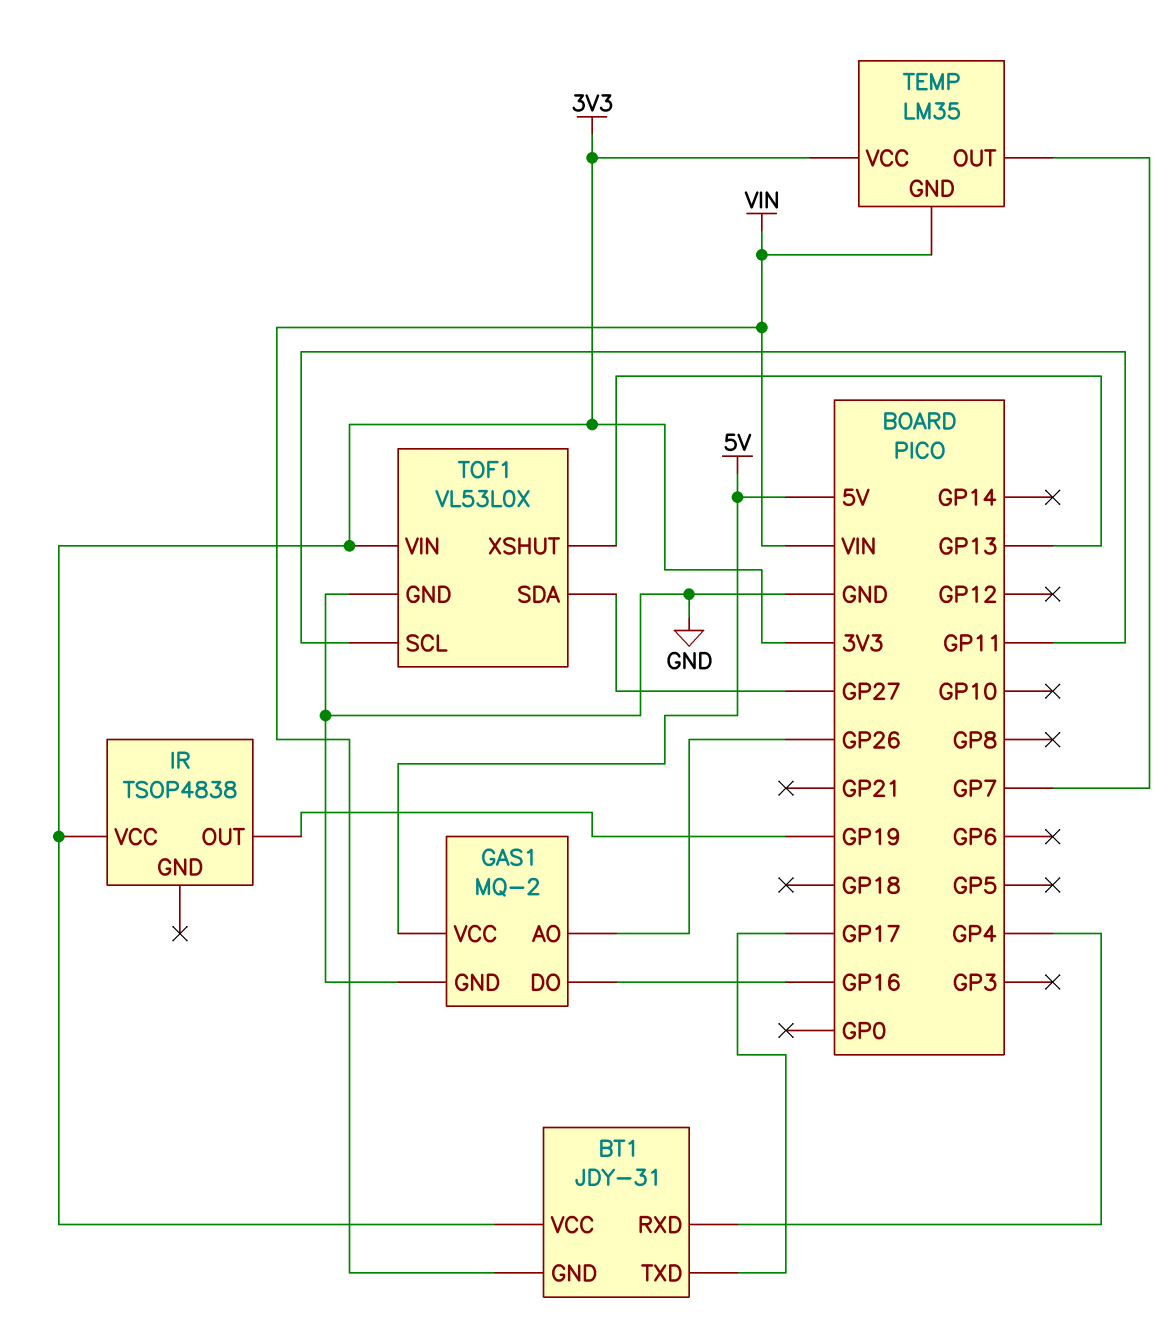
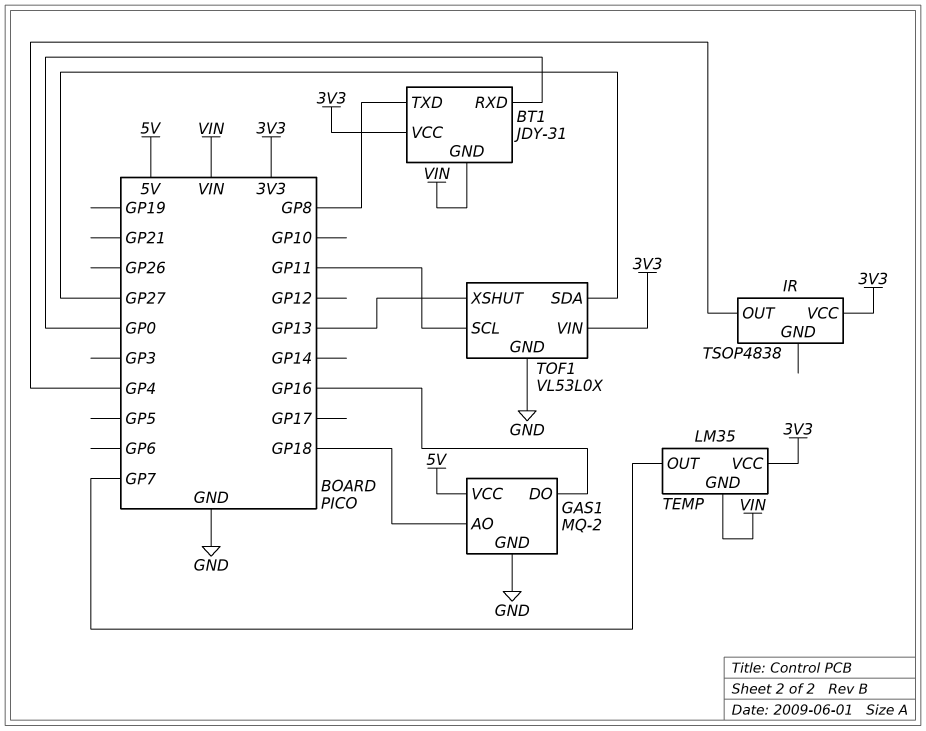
BT1 pin RXD: GP4 -> GP0
BT1 pin TXD: GP17 -> GP8
GAS1 pin AO: GP26 -> GP18
IR pin OUT: GP19 -> GP4

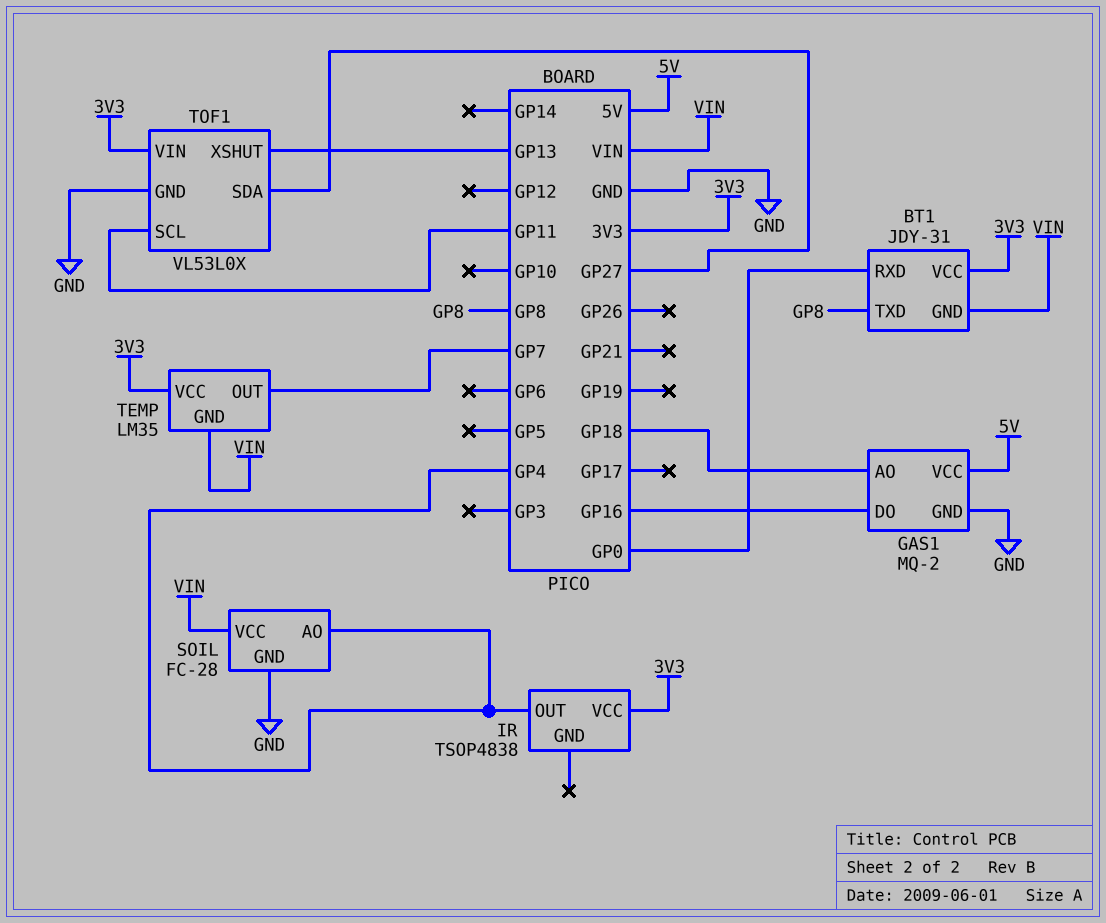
SOIL: none -> FC-28
SOIL pin AO: none -> GP4
SOIL pin GND: none -> GND
SOIL pin VCC: none -> VIN

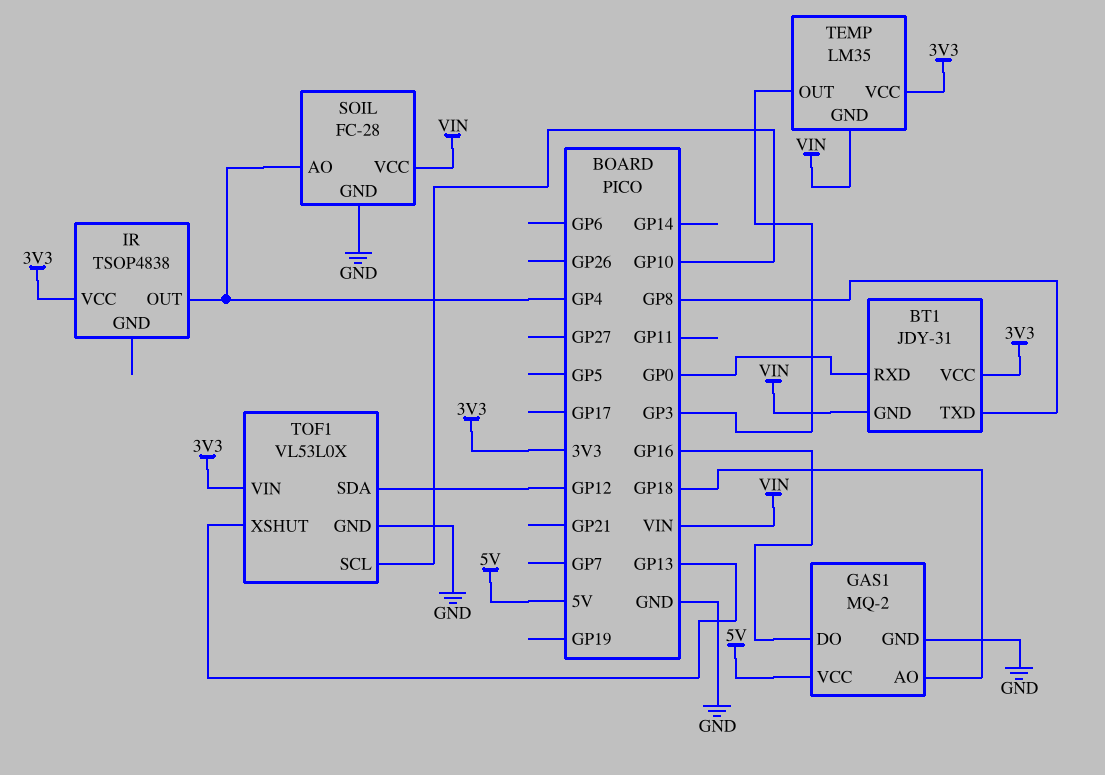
TEMP pin OUT: GP7 -> GP3
TOF1 pin SCL: GP11 -> GP10
TOF1 pin SDA: GP27 -> GP12

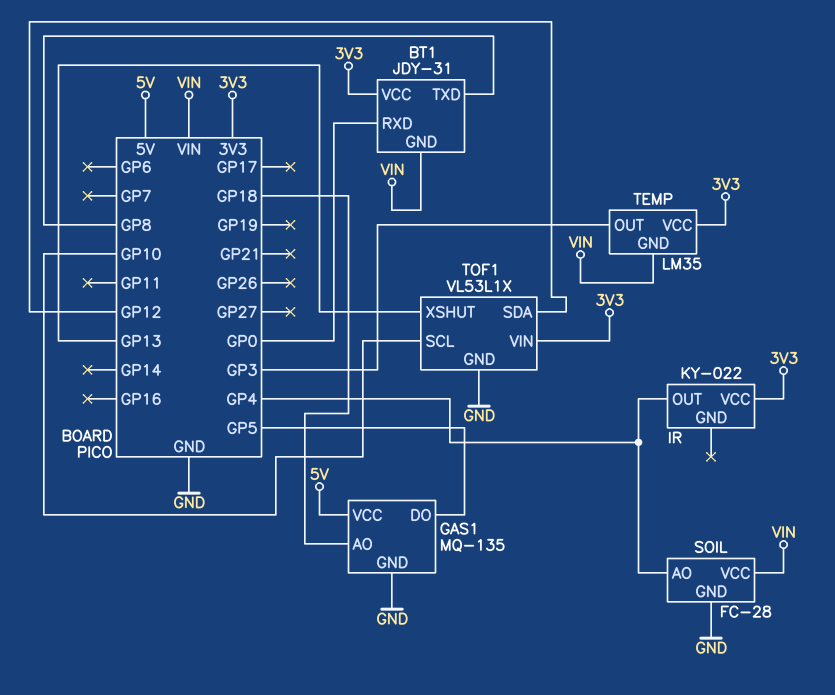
GAS1: MQ-2 -> MQ-135
GAS1 pin DO: GP16 -> GP5
IR: TSOP4838 -> KY-022
TOF1: VL53L0X -> VL53L1X

